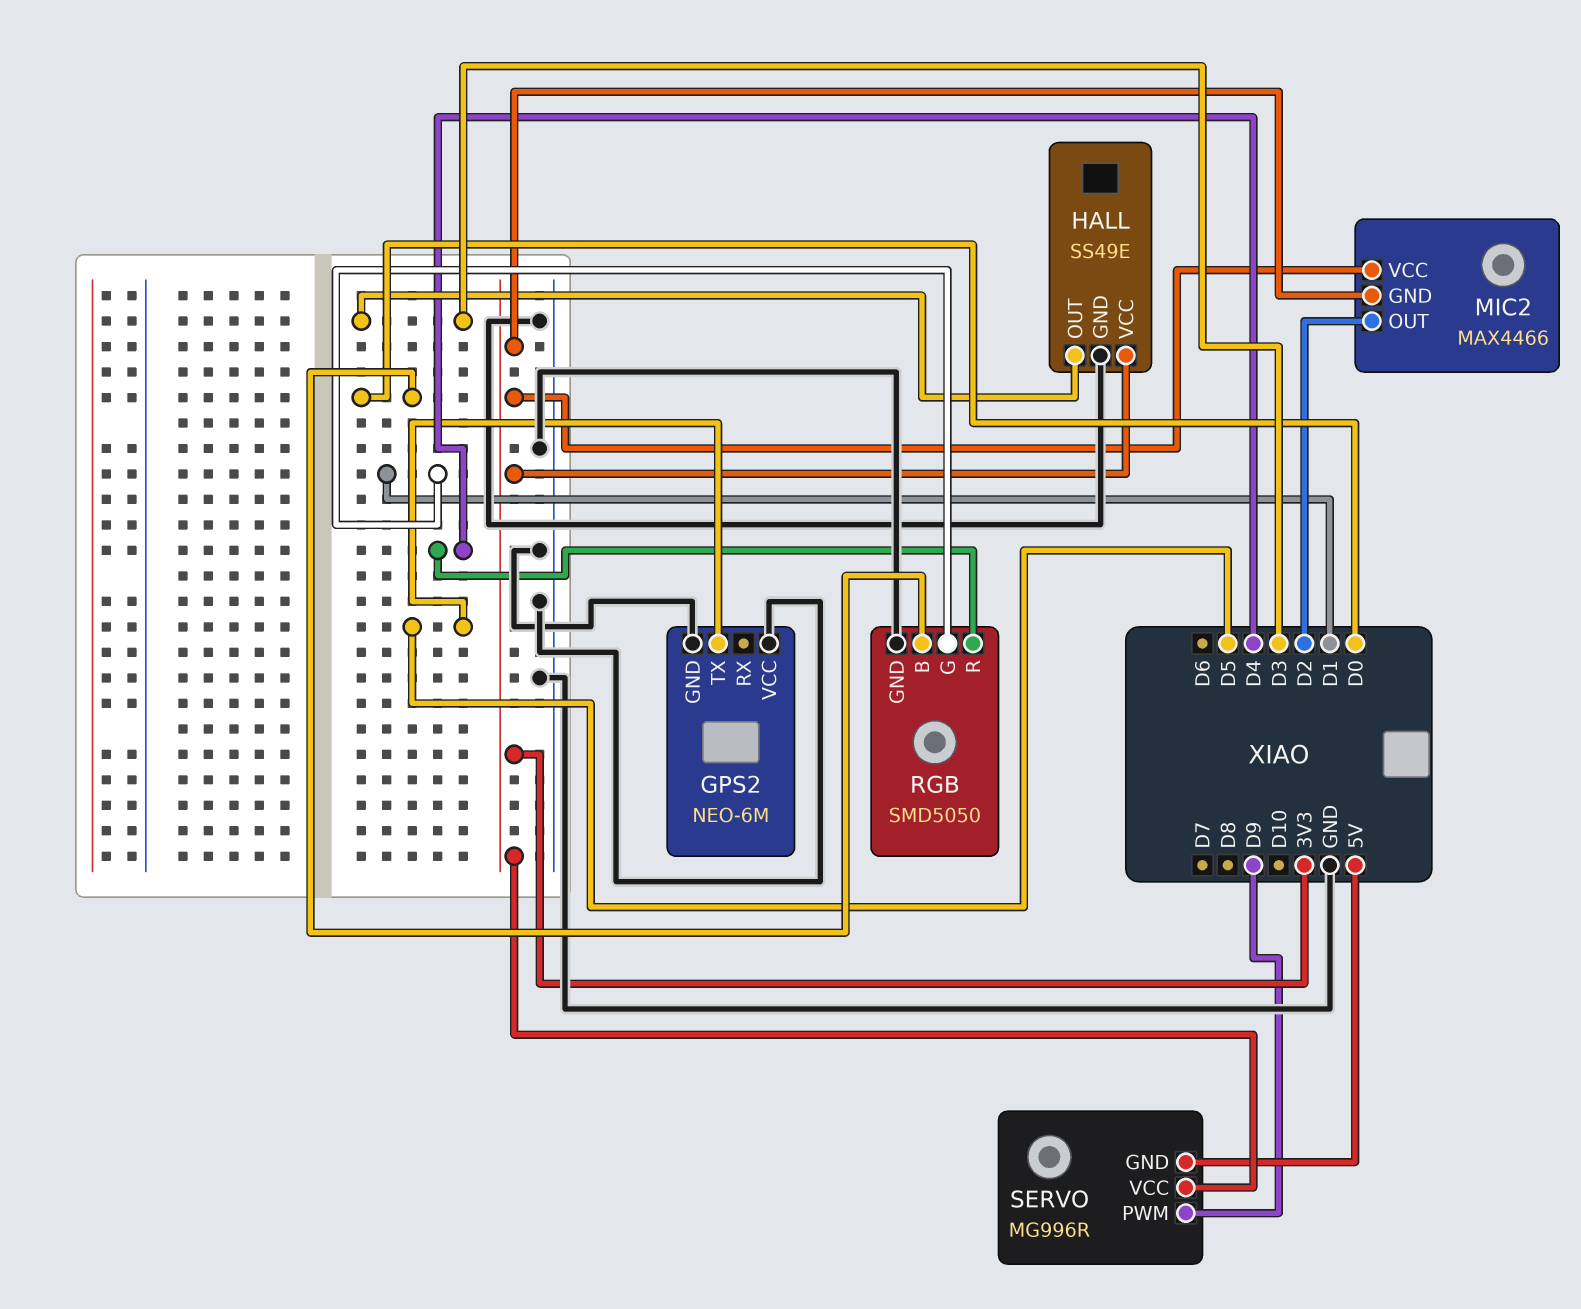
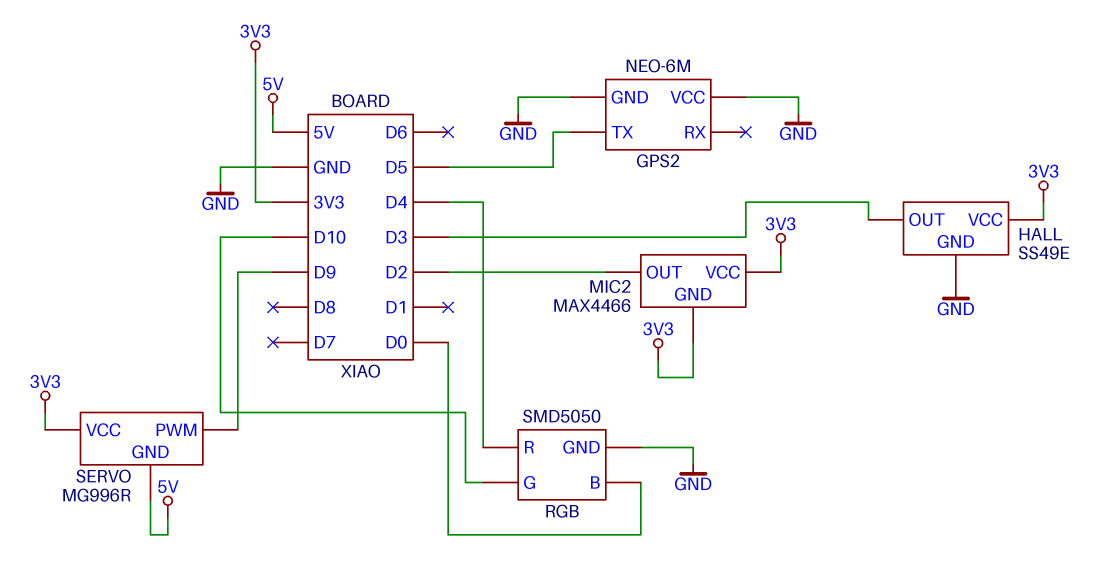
RGB pin G: D1 -> D10

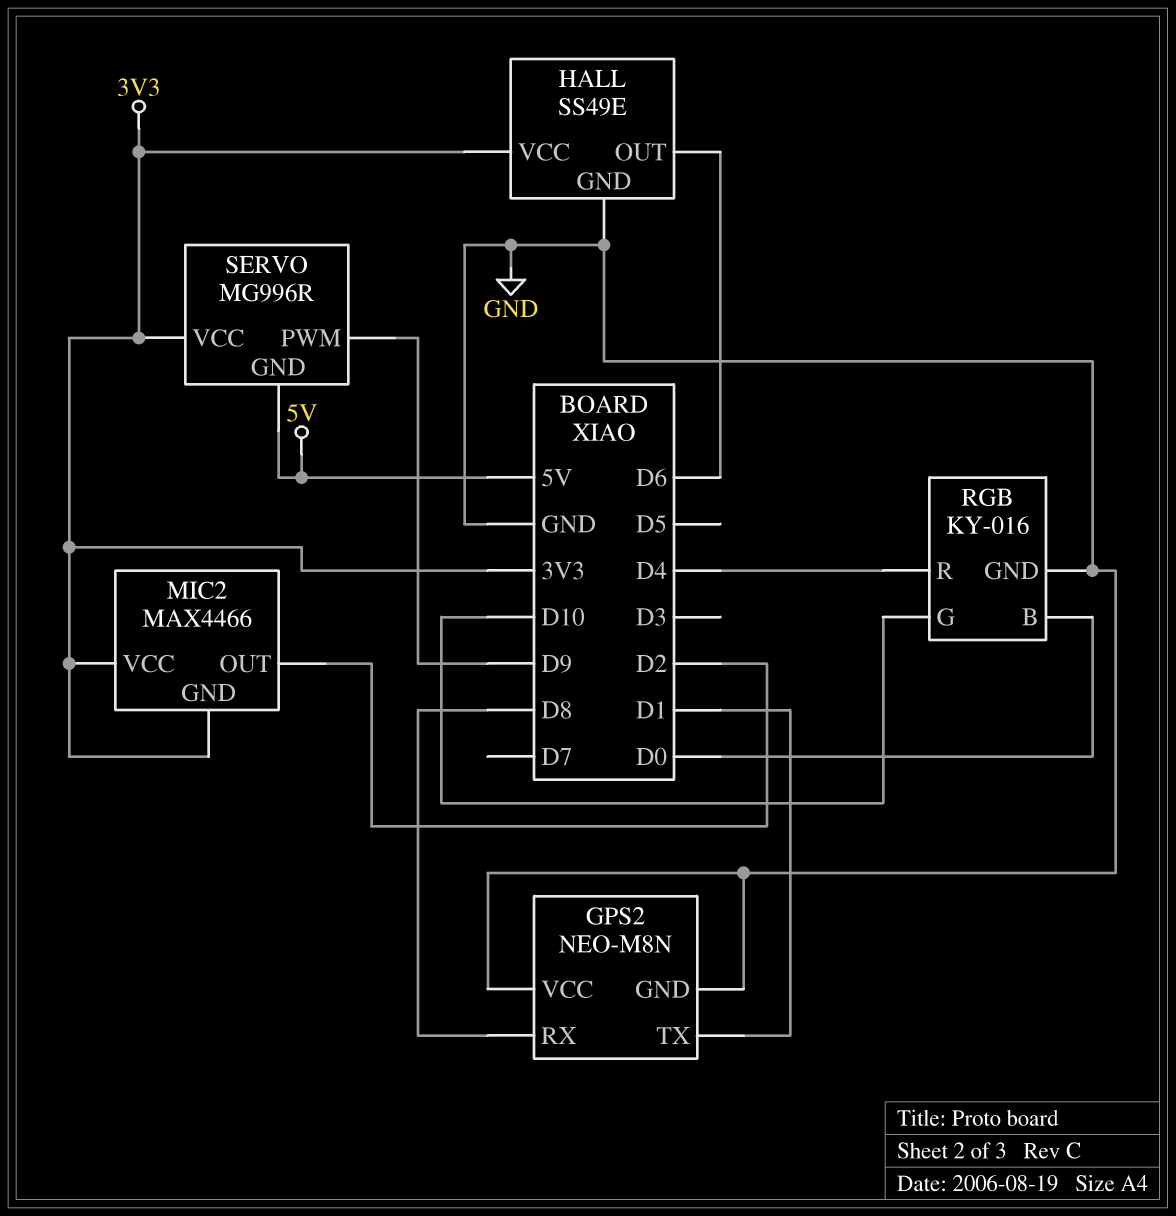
GPS2: NEO-6M -> NEO-M8N
GPS2 pin RX: none -> D8
GPS2 pin TX: D5 -> D1
HALL pin OUT: D3 -> D6
RGB: SMD5050 -> KY-016

